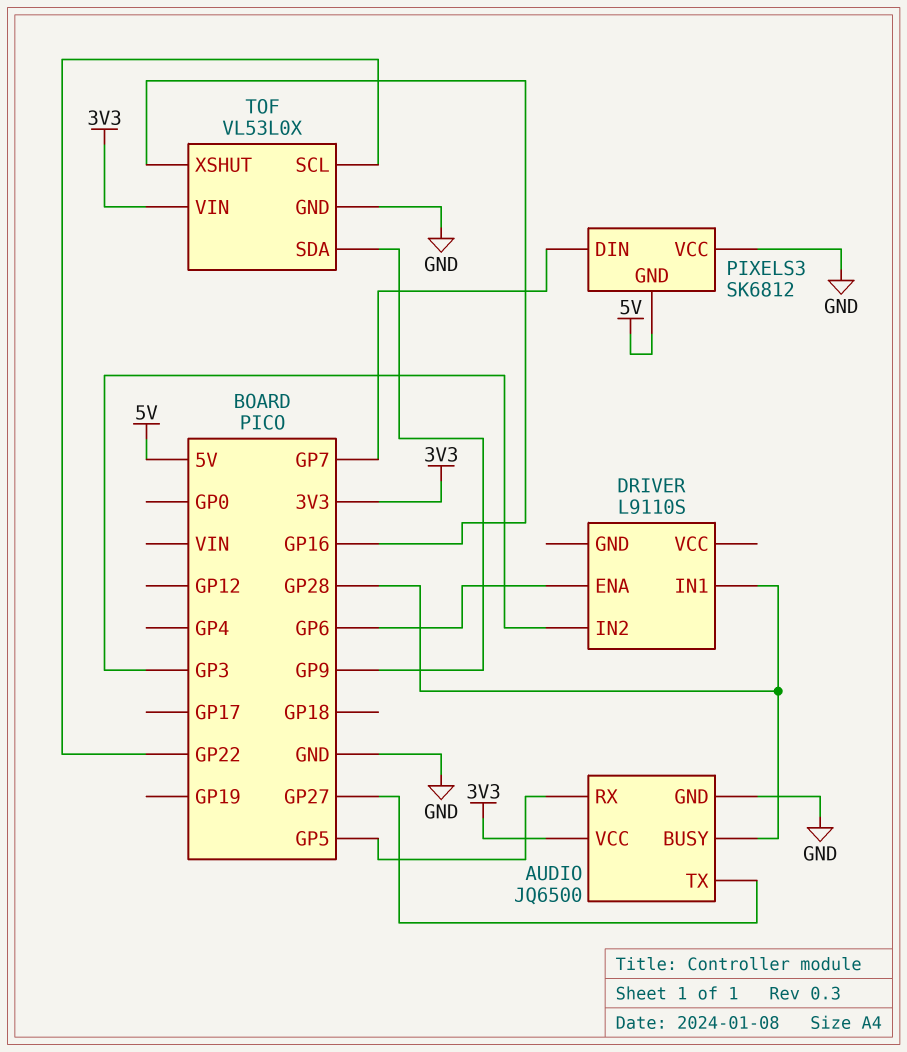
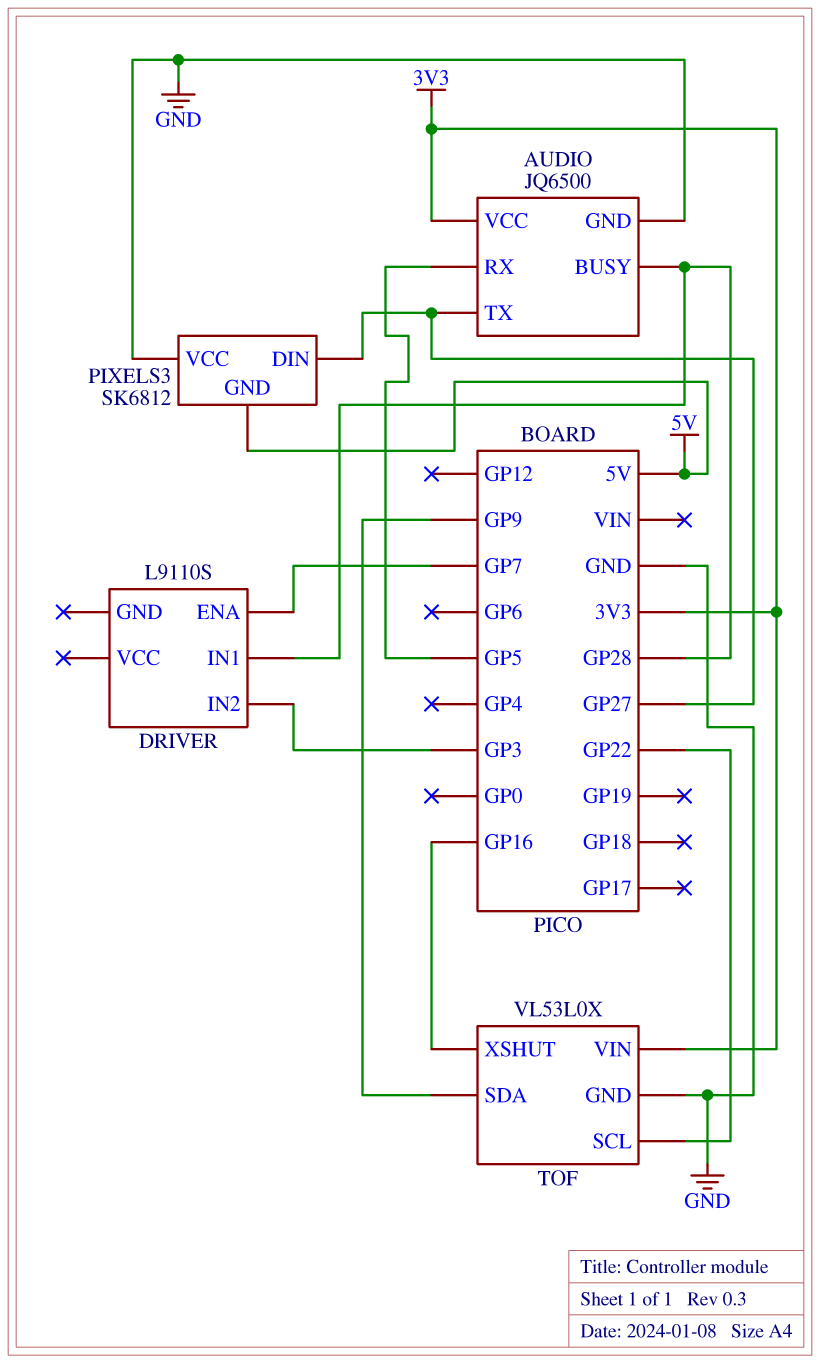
DRIVER pin ENA: GP6 -> GP7
PIXELS3 pin DIN: GP7 -> GP27

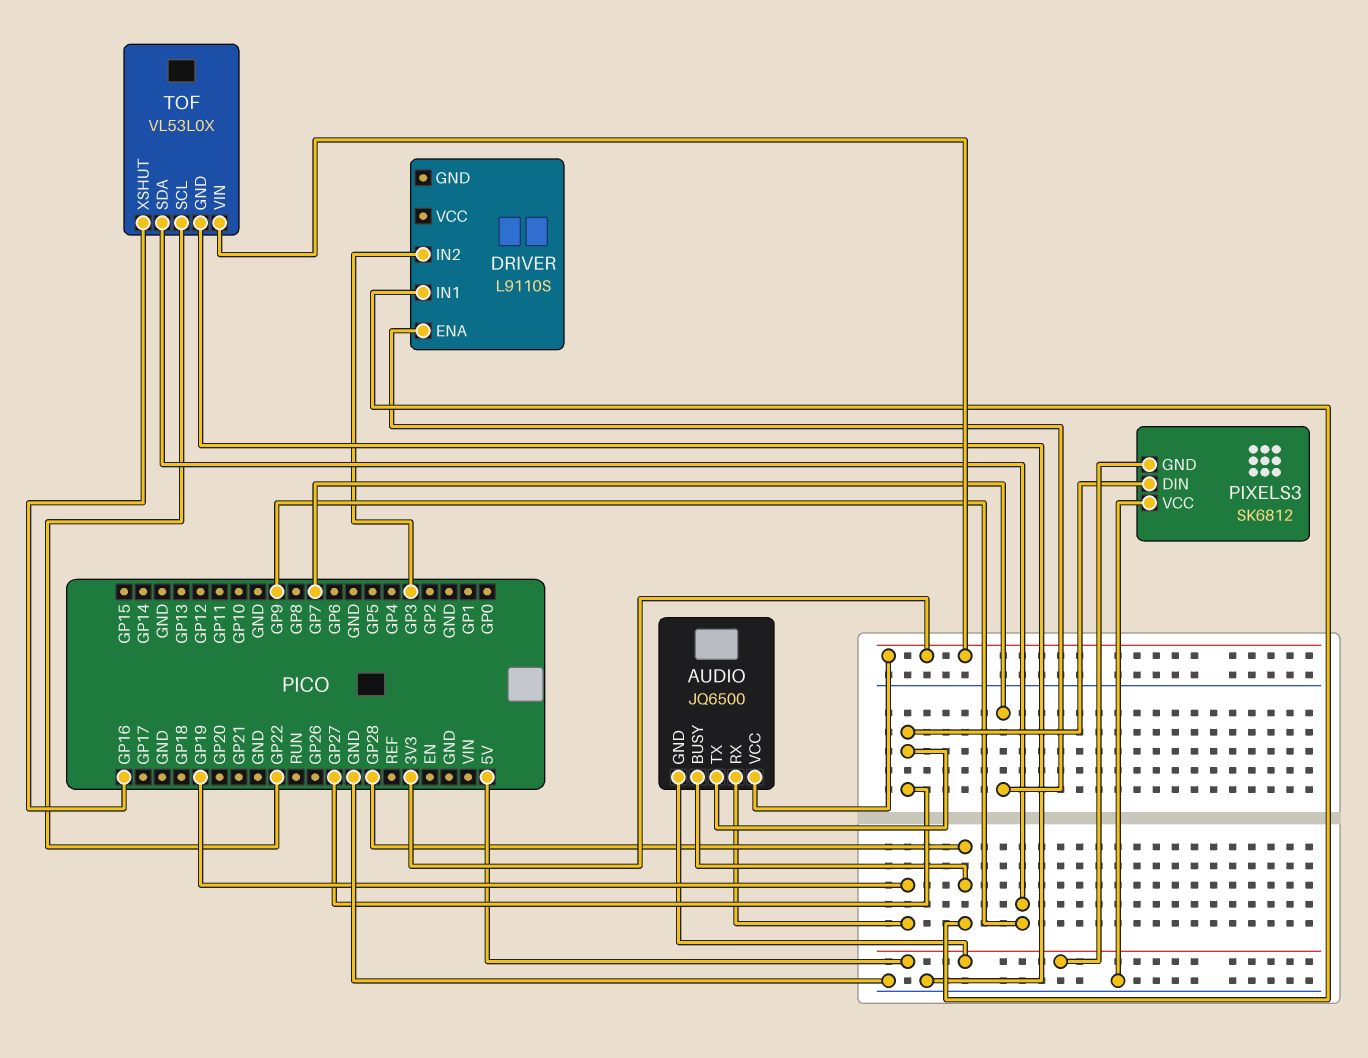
AUDIO pin GND: GND -> 5V
AUDIO pin RX: GP5 -> GP19

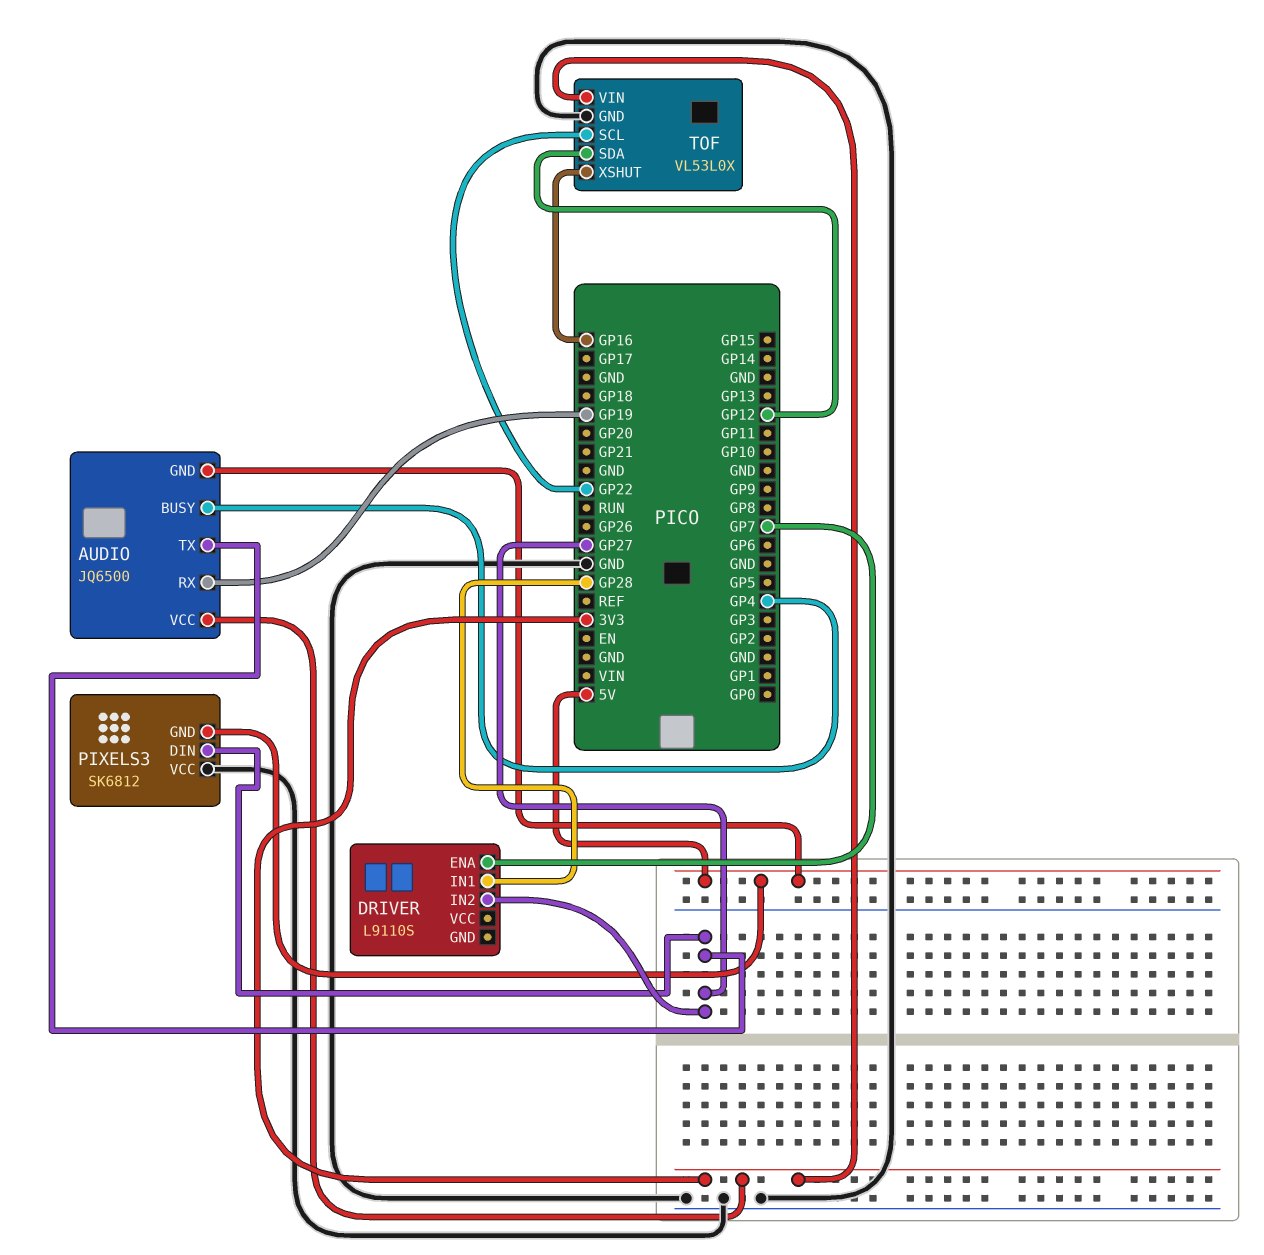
AUDIO pin BUSY: GP28 -> GP4
DRIVER pin IN2: GP3 -> GP27
TOF pin SDA: GP9 -> GP12

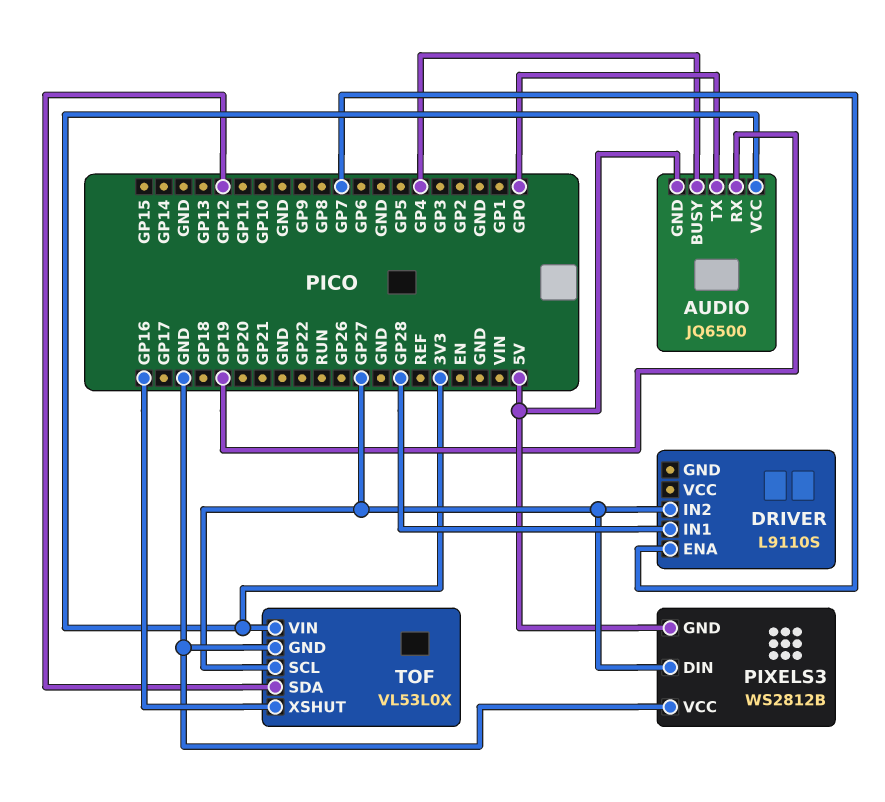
AUDIO pin TX: GP27 -> GP0
PIXELS3: SK6812 -> WS2812B
TOF pin SCL: GP22 -> GP27

